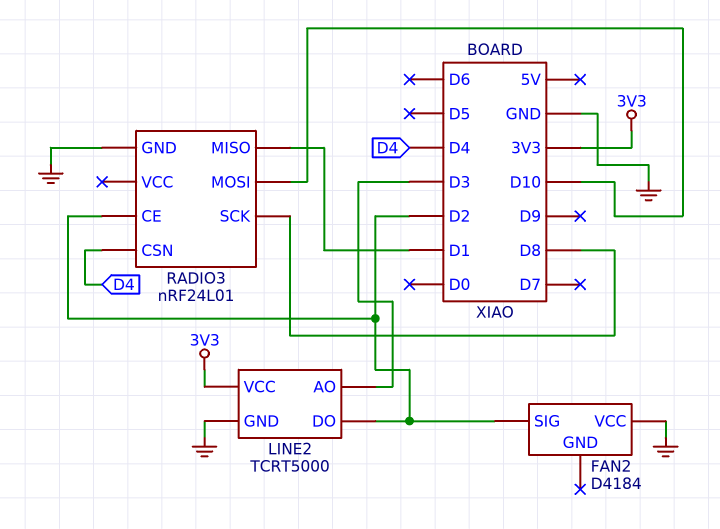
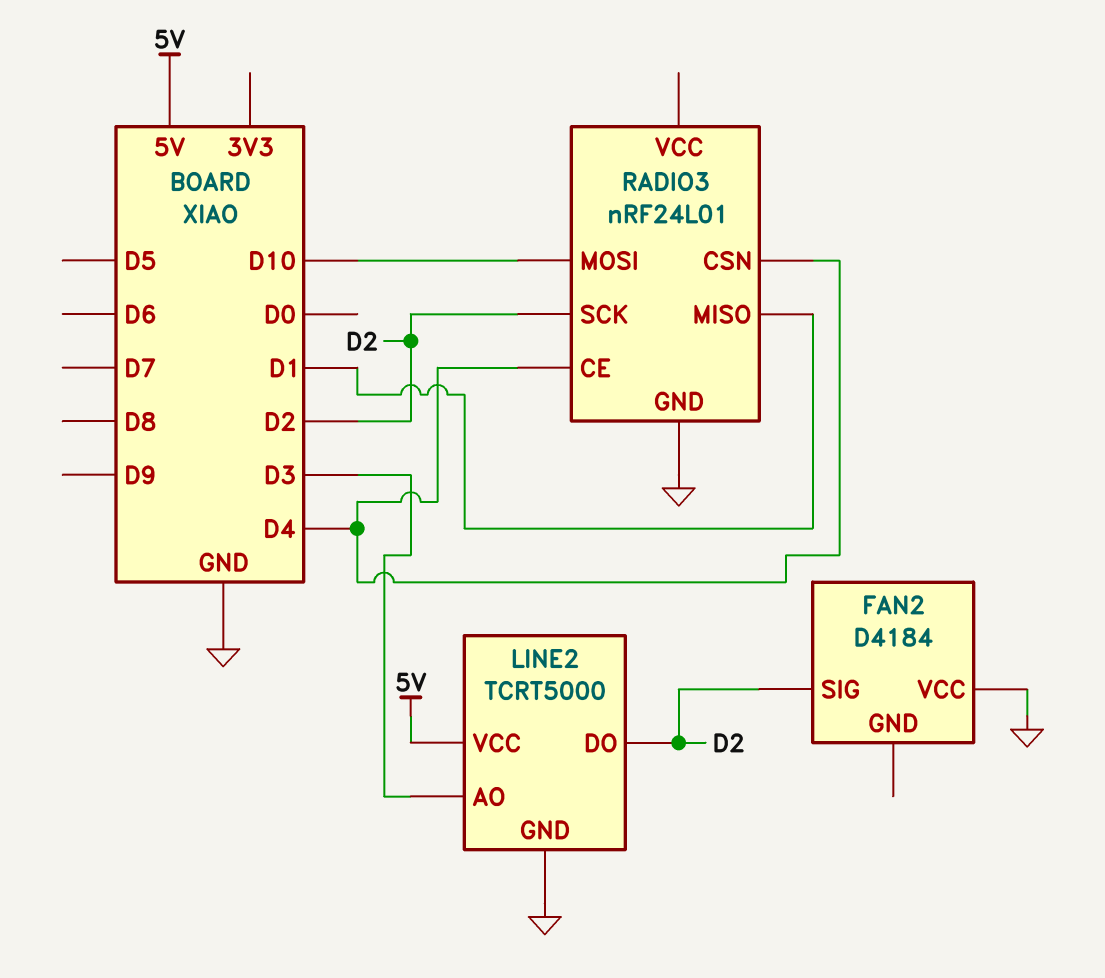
LINE2 pin VCC: 3V3 -> 5V
RADIO3 pin CE: D2 -> D4
RADIO3 pin SCK: D8 -> D2

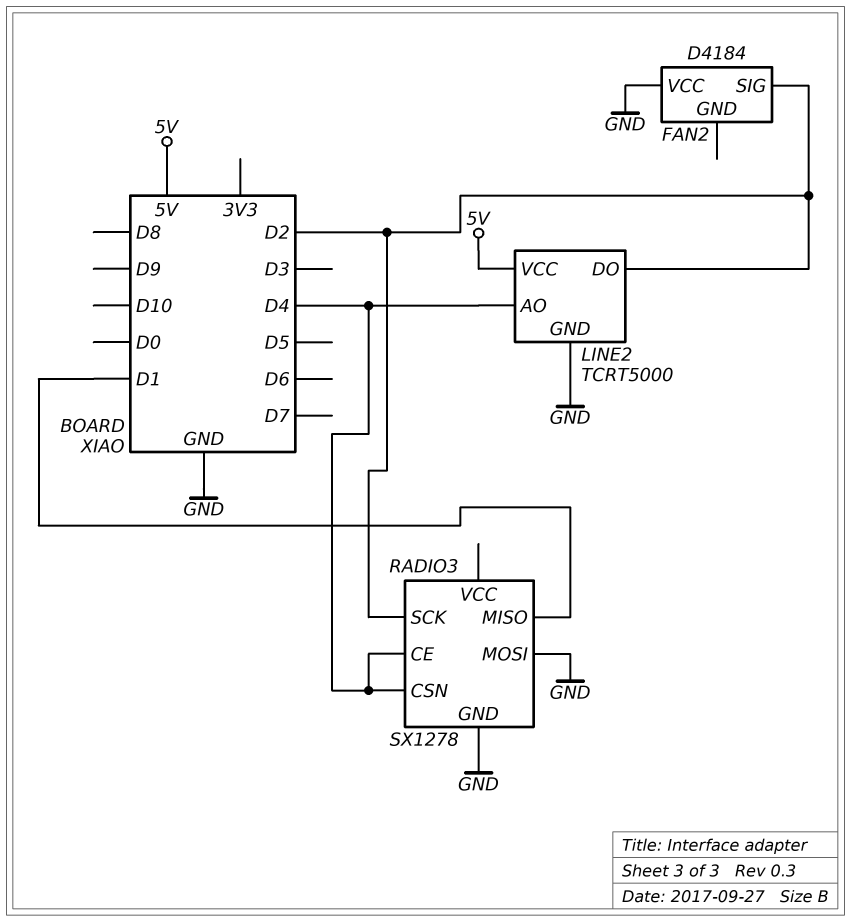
LINE2 pin AO: D3 -> D4
RADIO3: nRF24L01 -> SX1278
RADIO3 pin MOSI: D10 -> GND

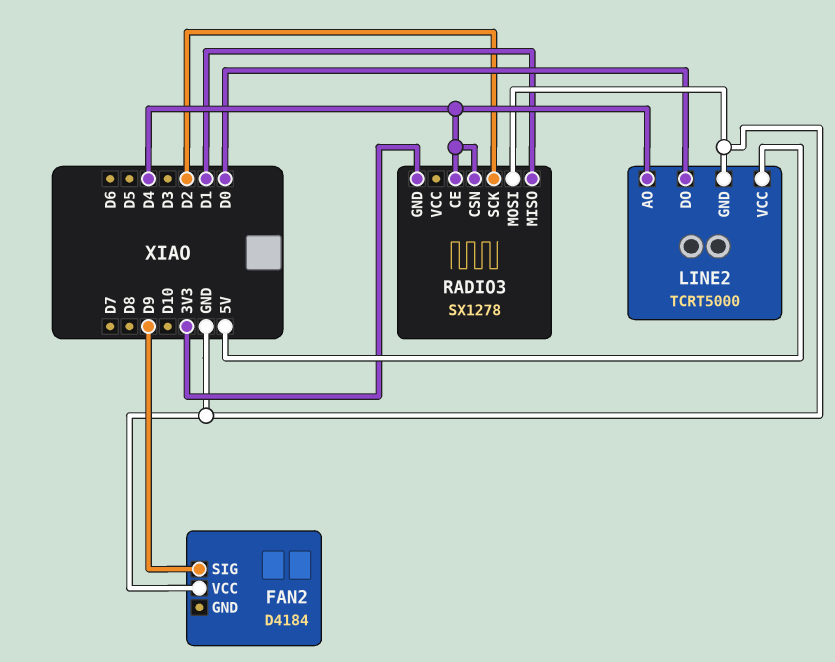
FAN2 pin SIG: D2 -> D9
LINE2 pin DO: D2 -> D0
RADIO3 pin GND: GND -> 3V3

